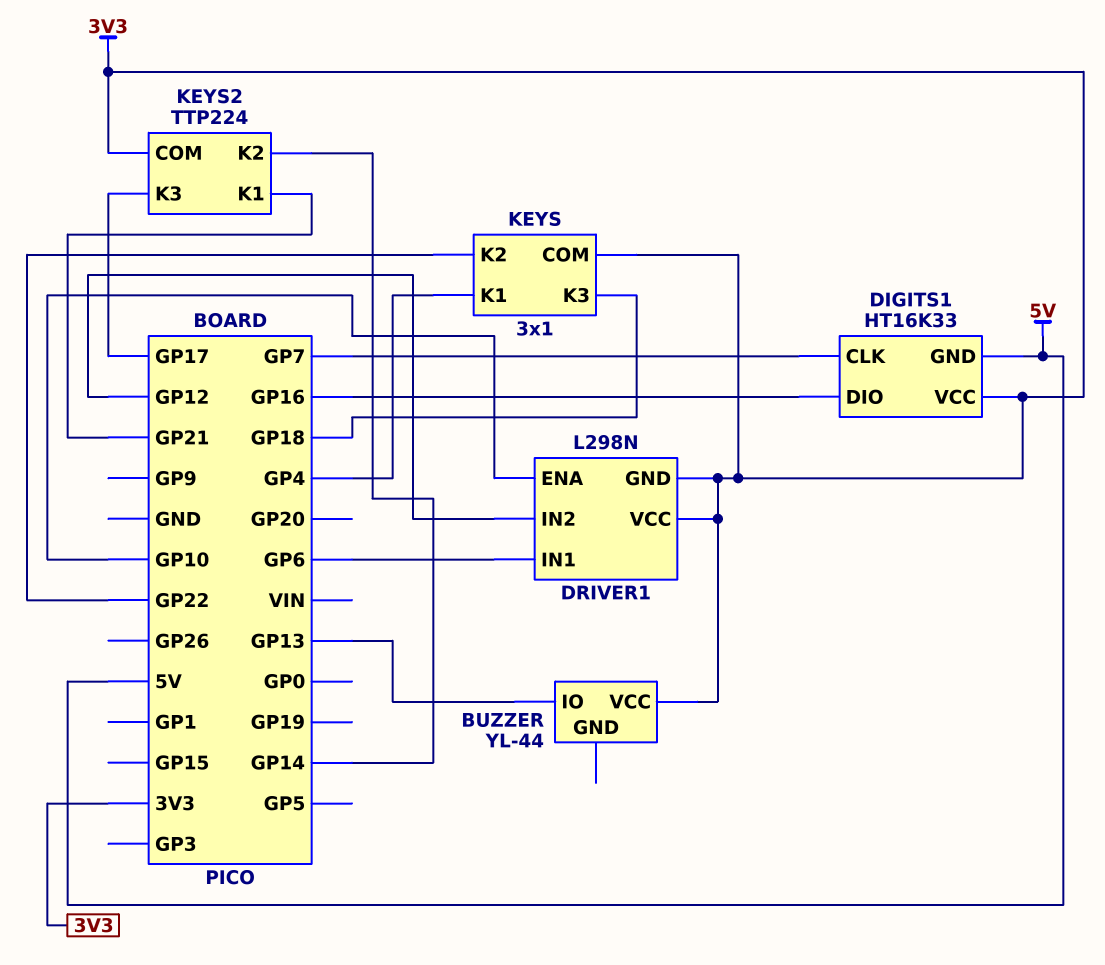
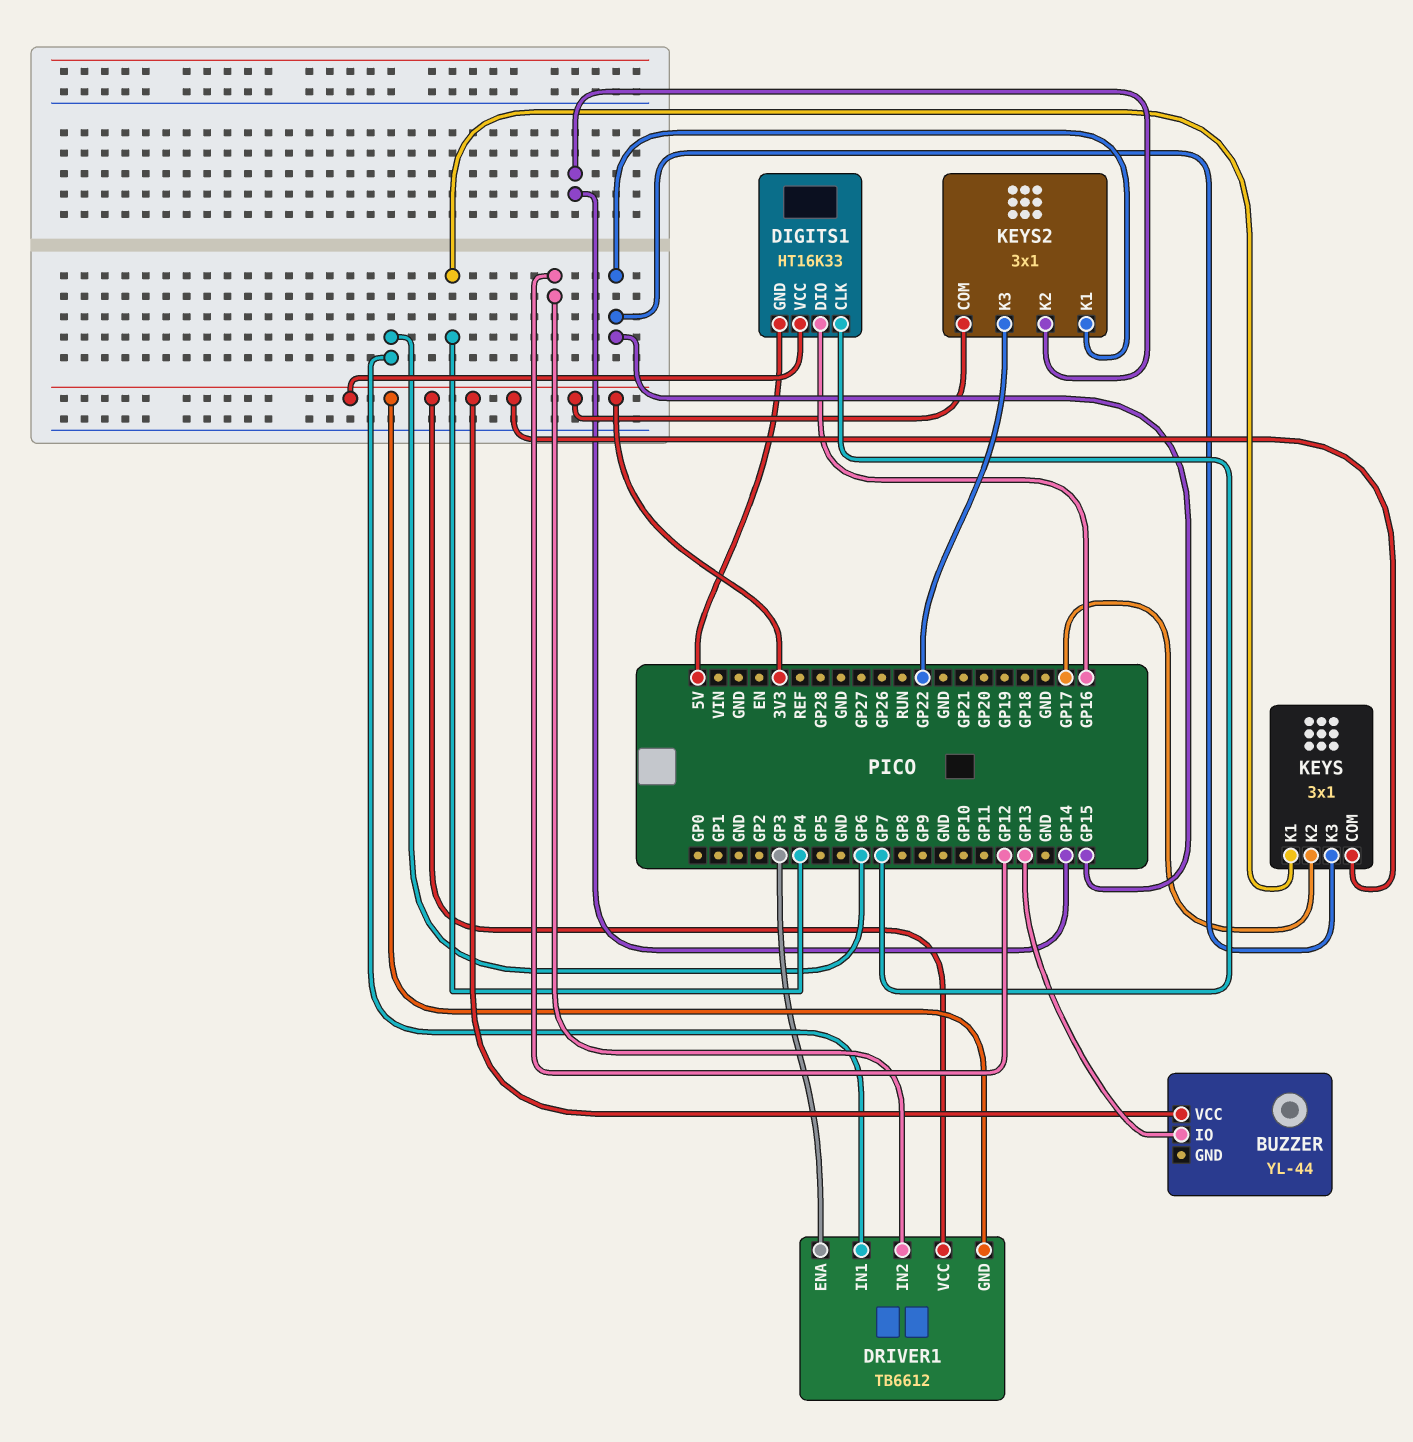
DRIVER1: L298N -> TB6612
DRIVER1 pin ENA: GP10 -> GP3
KEYS pin K2: GP22 -> GP17
KEYS pin K3: GP18 -> GP15
KEYS2: TTP224 -> 3x1
KEYS2 pin K1: GP21 -> GP15
KEYS2 pin K3: GP17 -> GP22

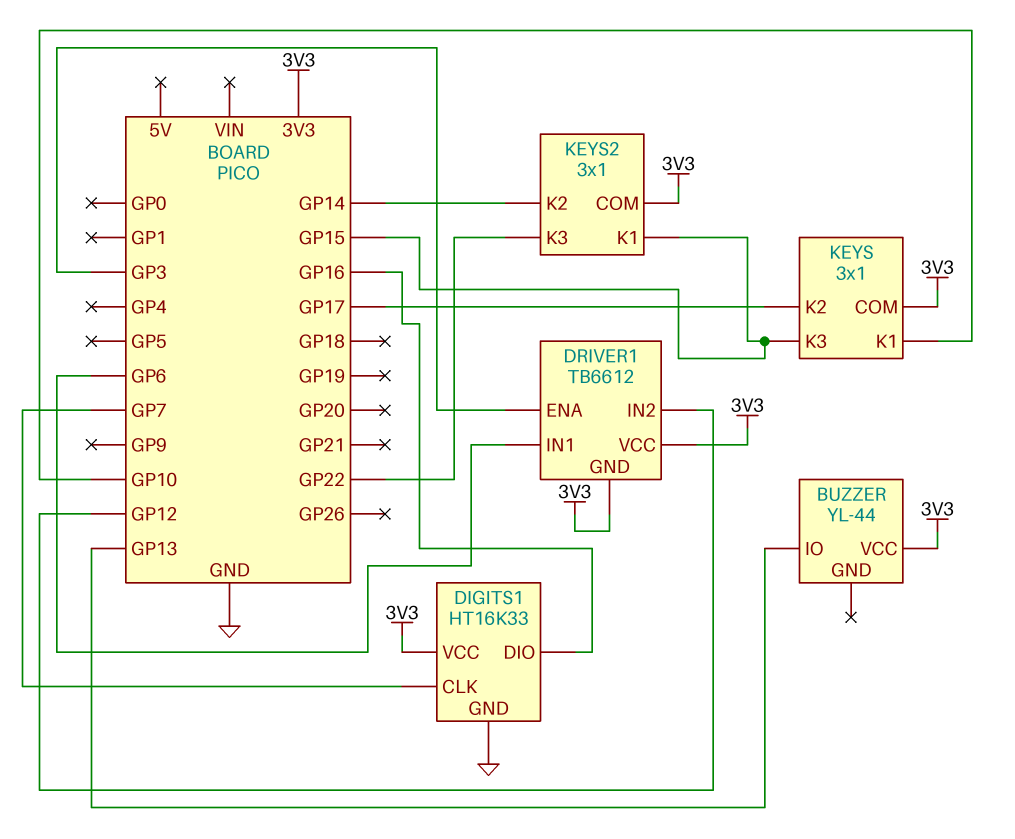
DIGITS1 pin GND: 5V -> GND
KEYS pin K1: GP4 -> GP10

